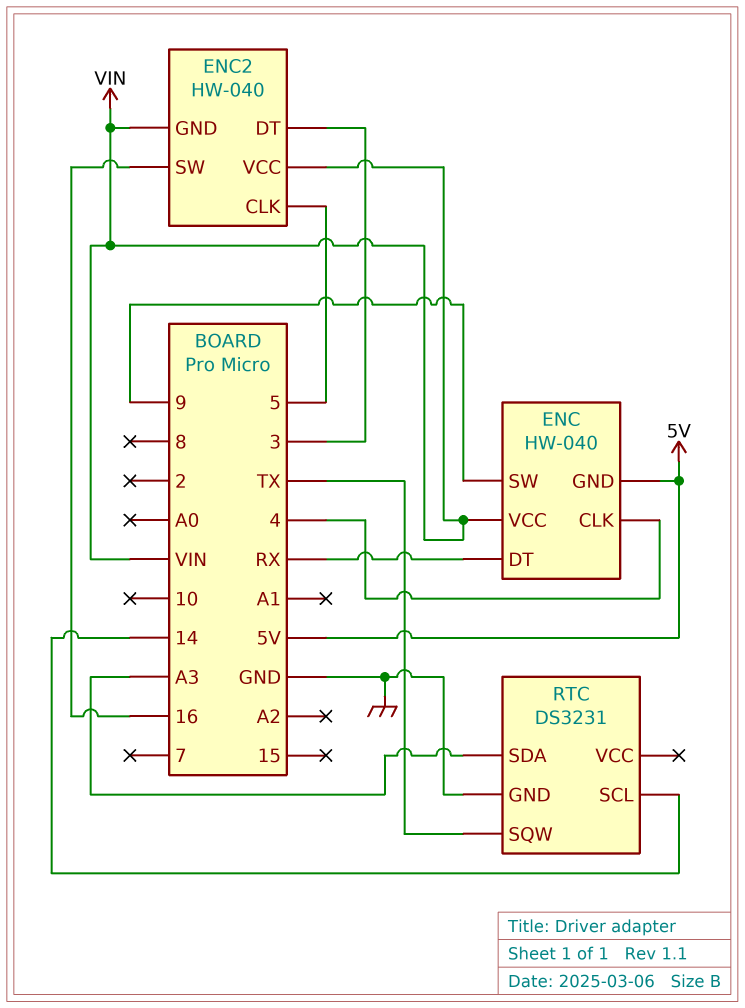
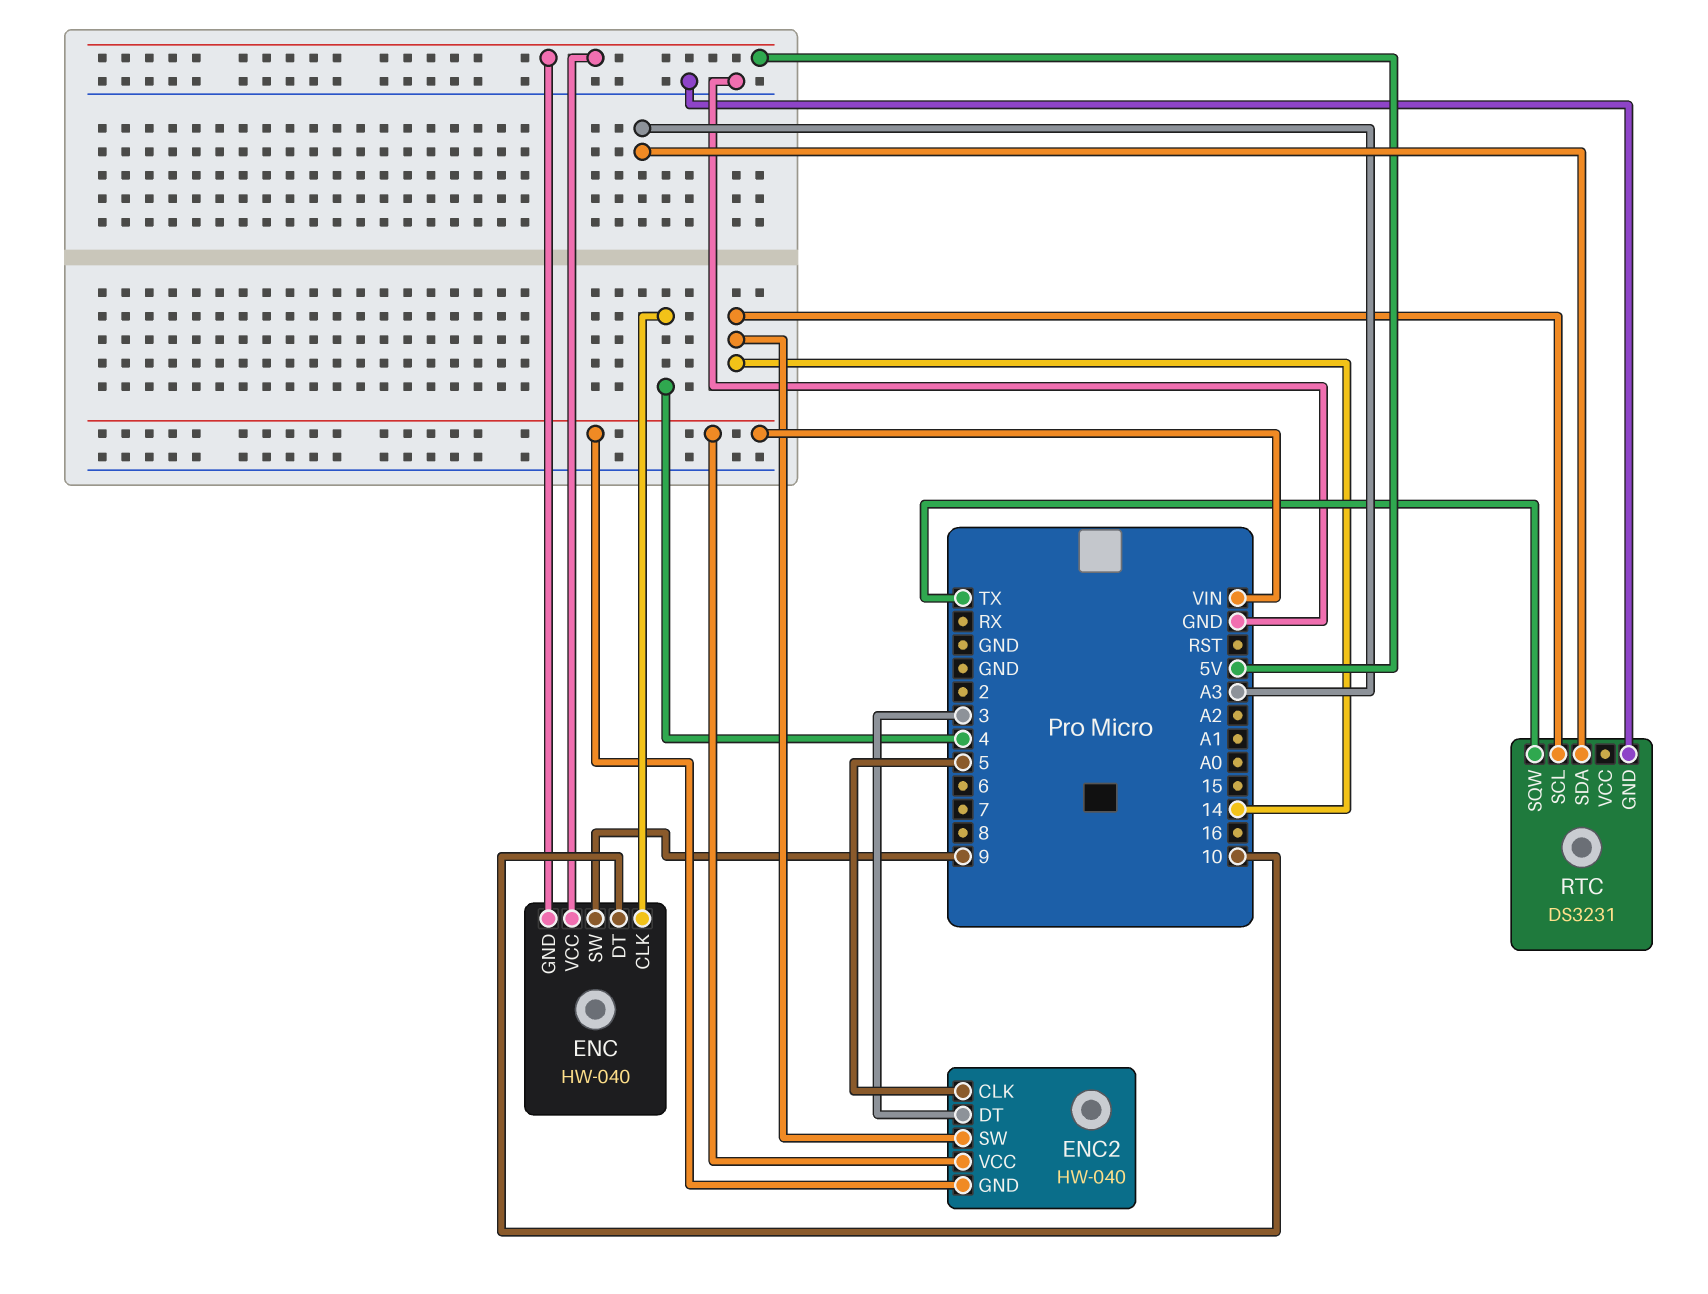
ENC pin DT: RX -> 10
ENC pin VCC: VIN -> 5V
ENC2 pin SW: 16 -> 14

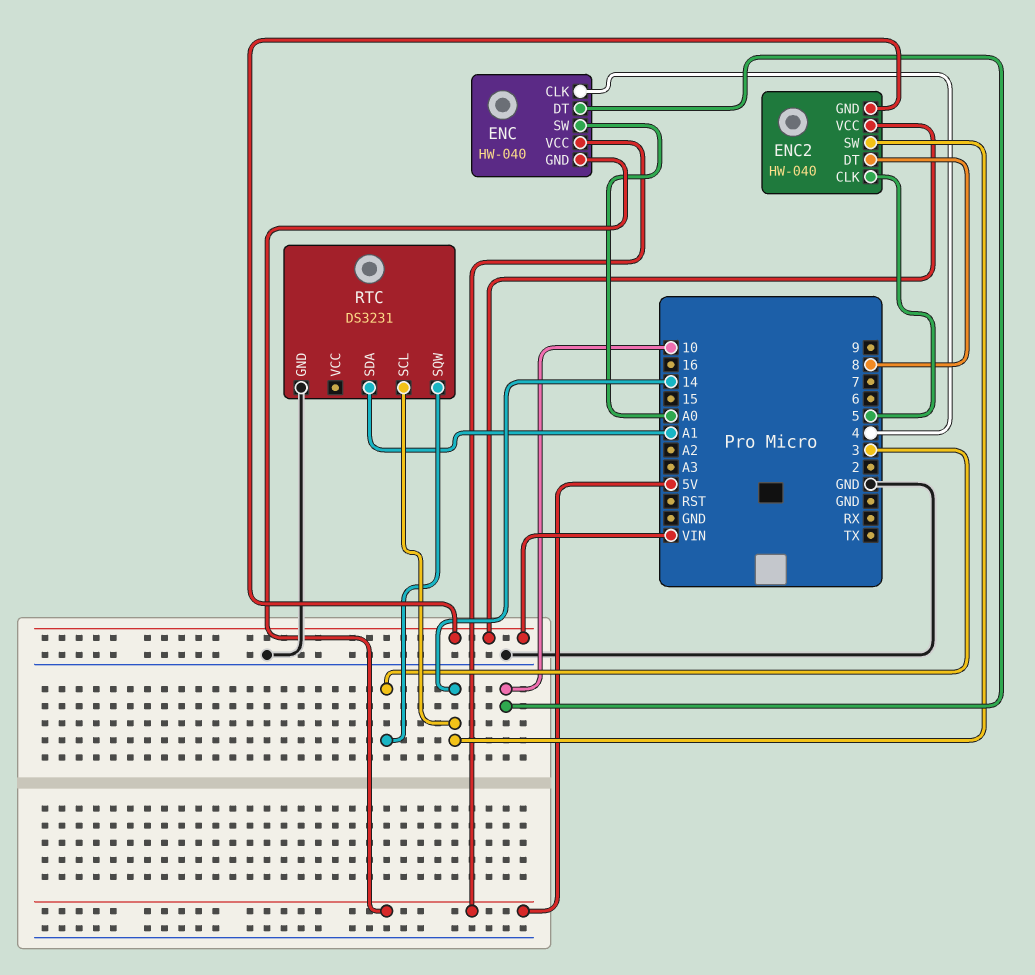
ENC pin SW: 9 -> A0
ENC2 pin DT: 3 -> 8
RTC pin SDA: A3 -> A1
RTC pin SQW: TX -> 3

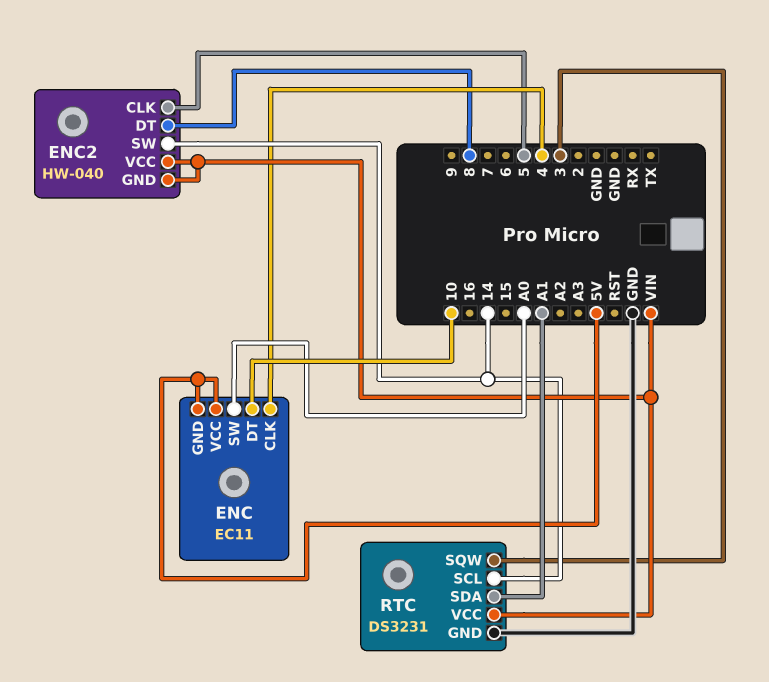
ENC: HW-040 -> EC11
RTC pin VCC: none -> VIN

